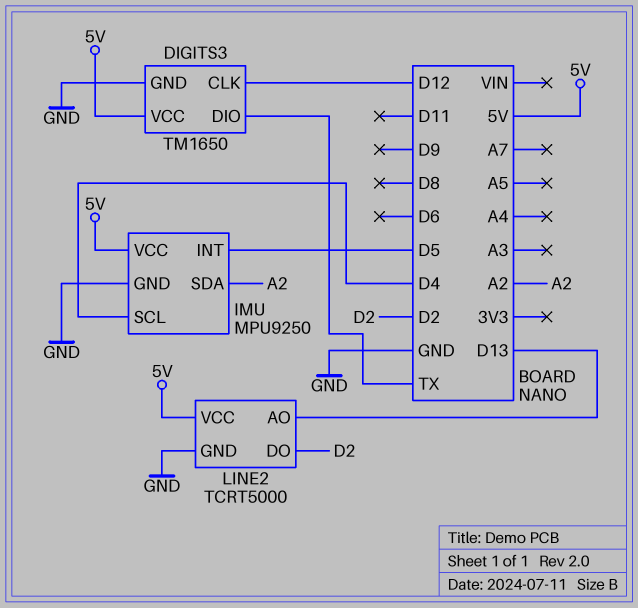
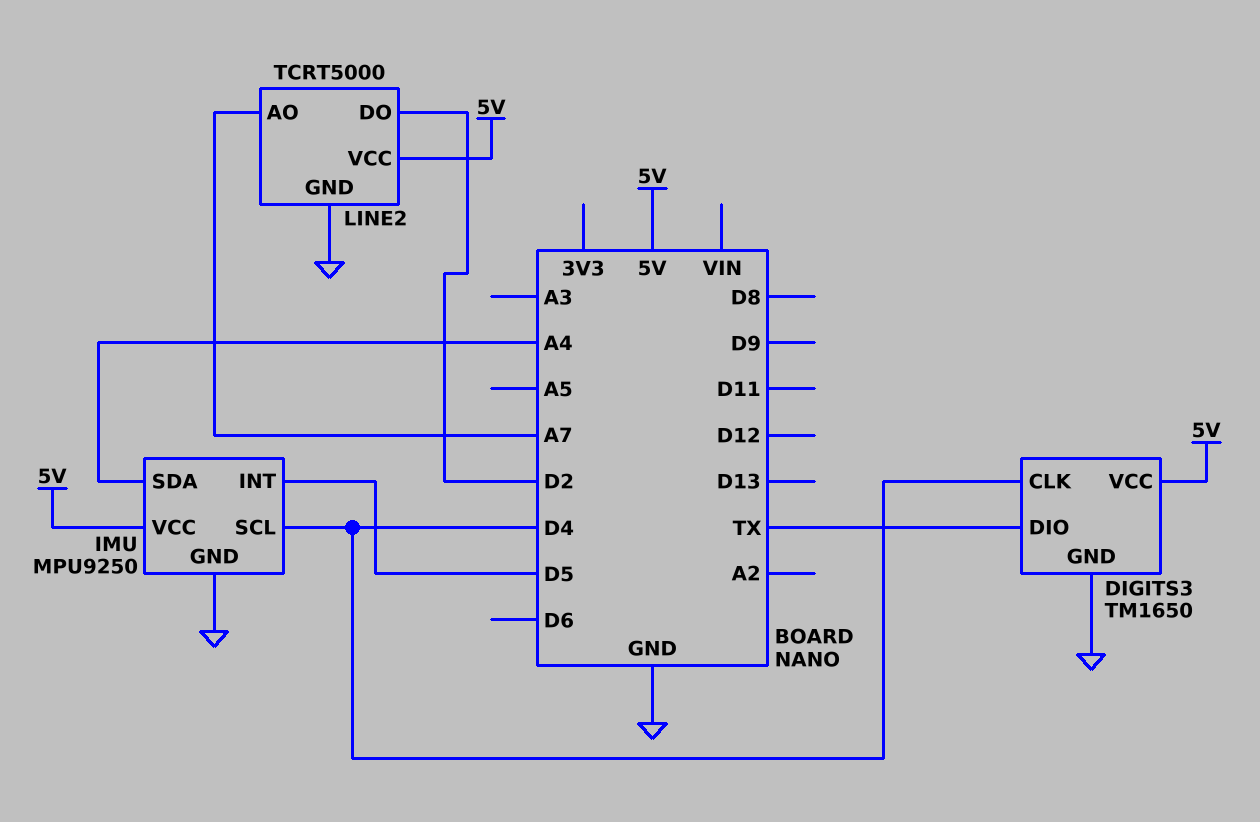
DIGITS3 pin CLK: D12 -> D4
IMU pin SDA: A2 -> A4
LINE2 pin AO: D13 -> A7

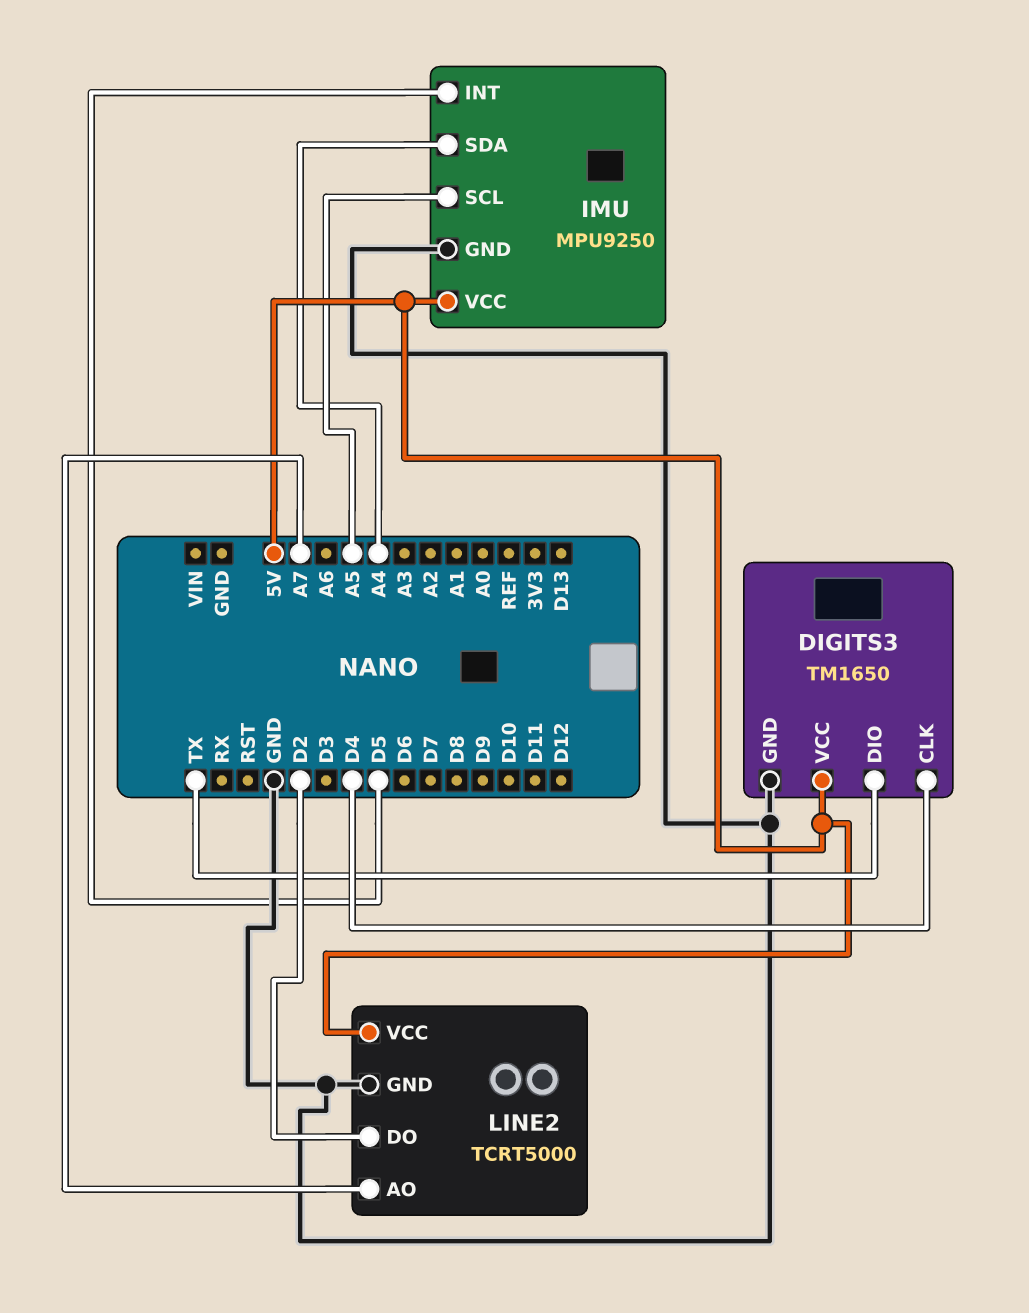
IMU pin SCL: D4 -> A5

